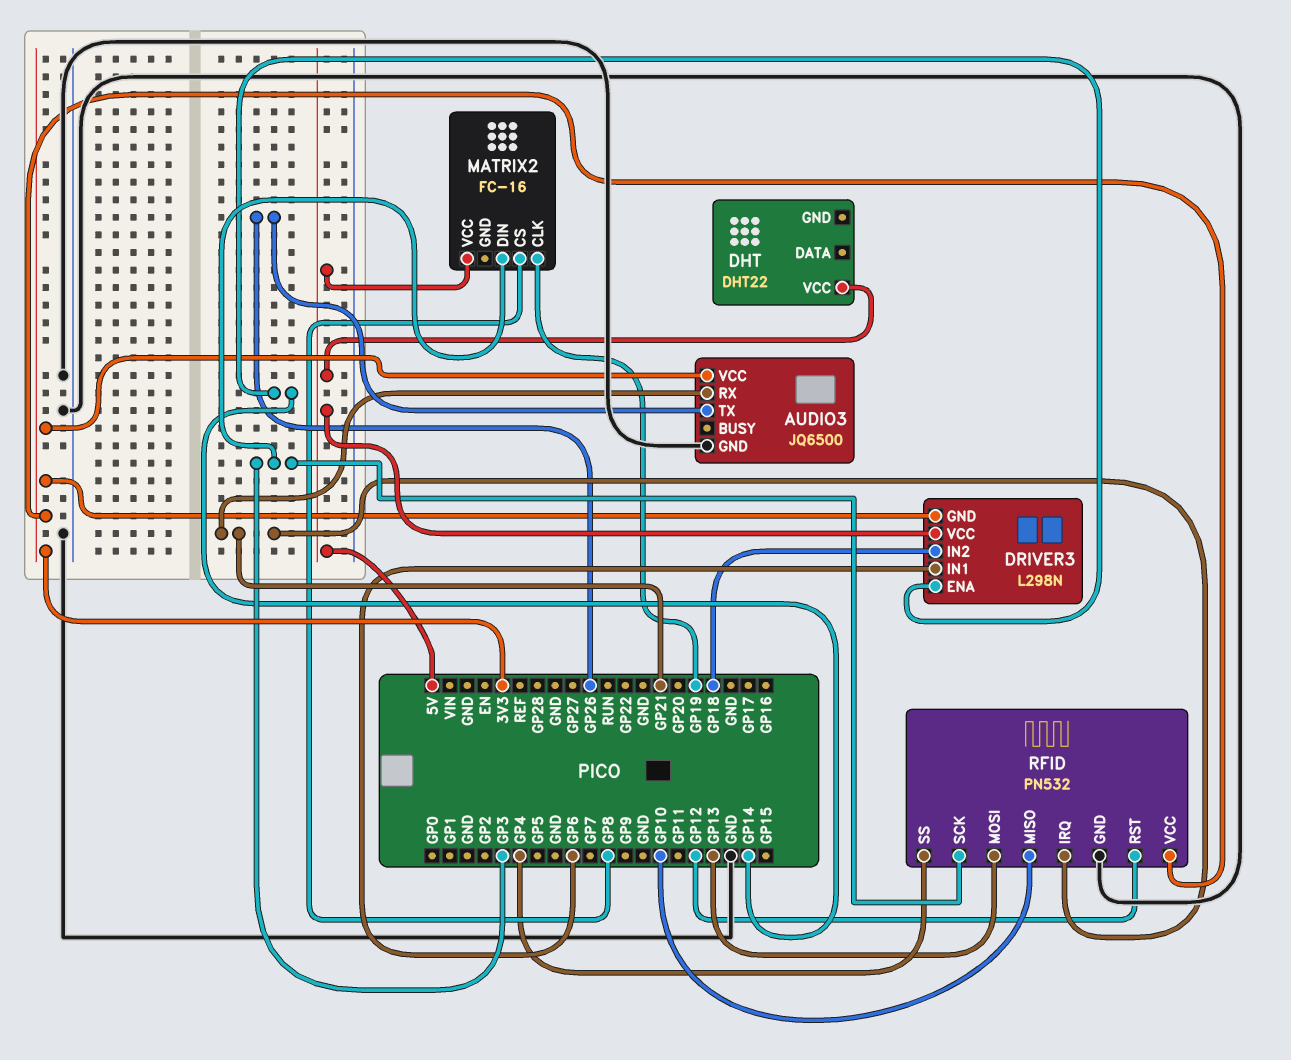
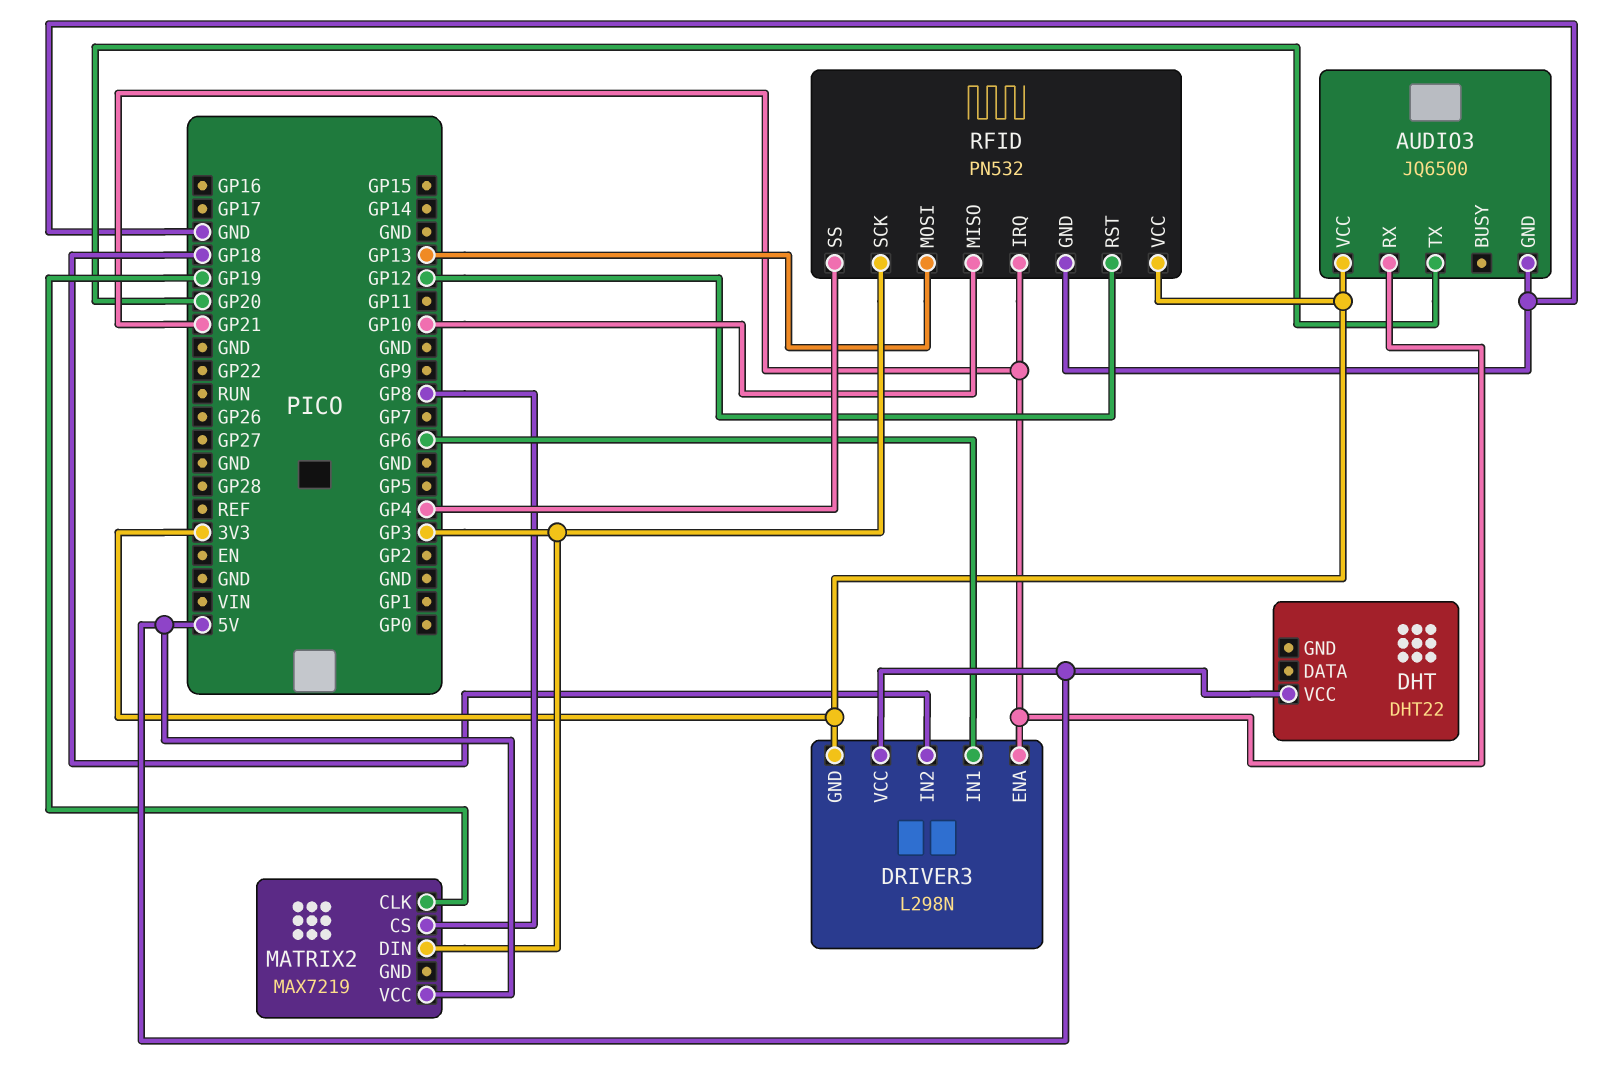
AUDIO3 pin TX: GP26 -> GP20
DRIVER3 pin ENA: GP14 -> GP21
MATRIX2: FC-16 -> MAX7219

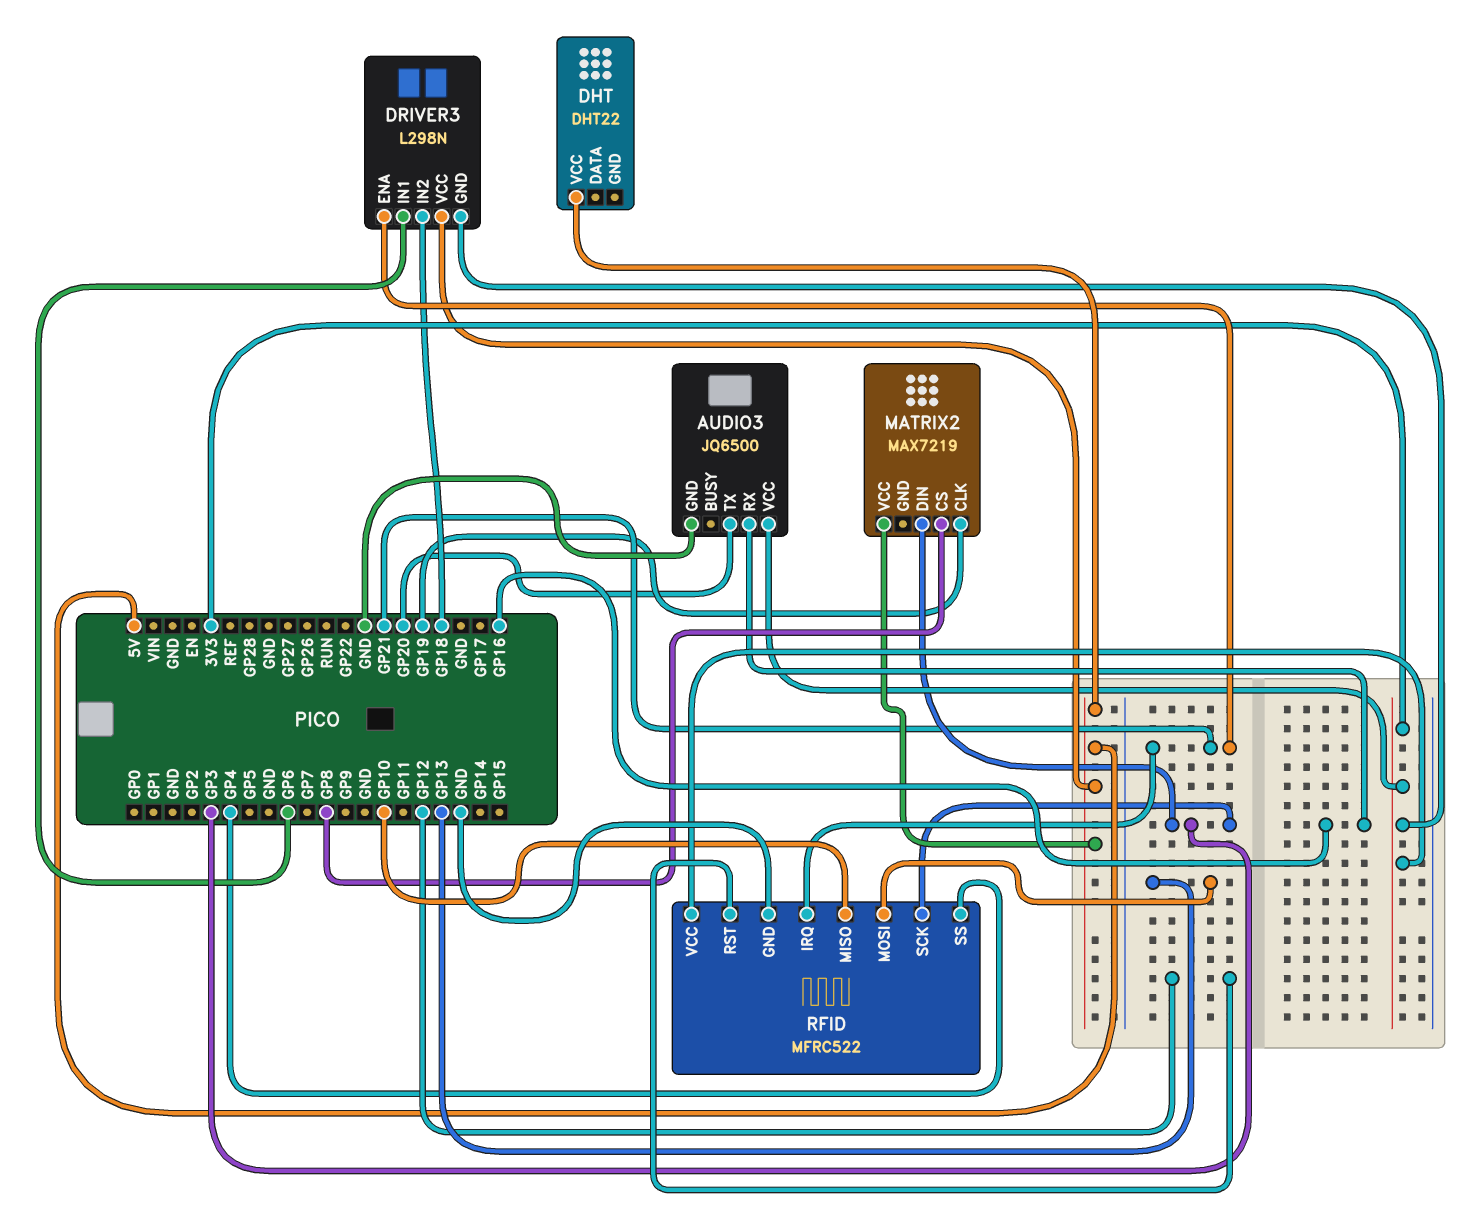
AUDIO3 pin RX: GP21 -> GP16
RFID: PN532 -> MFRC522

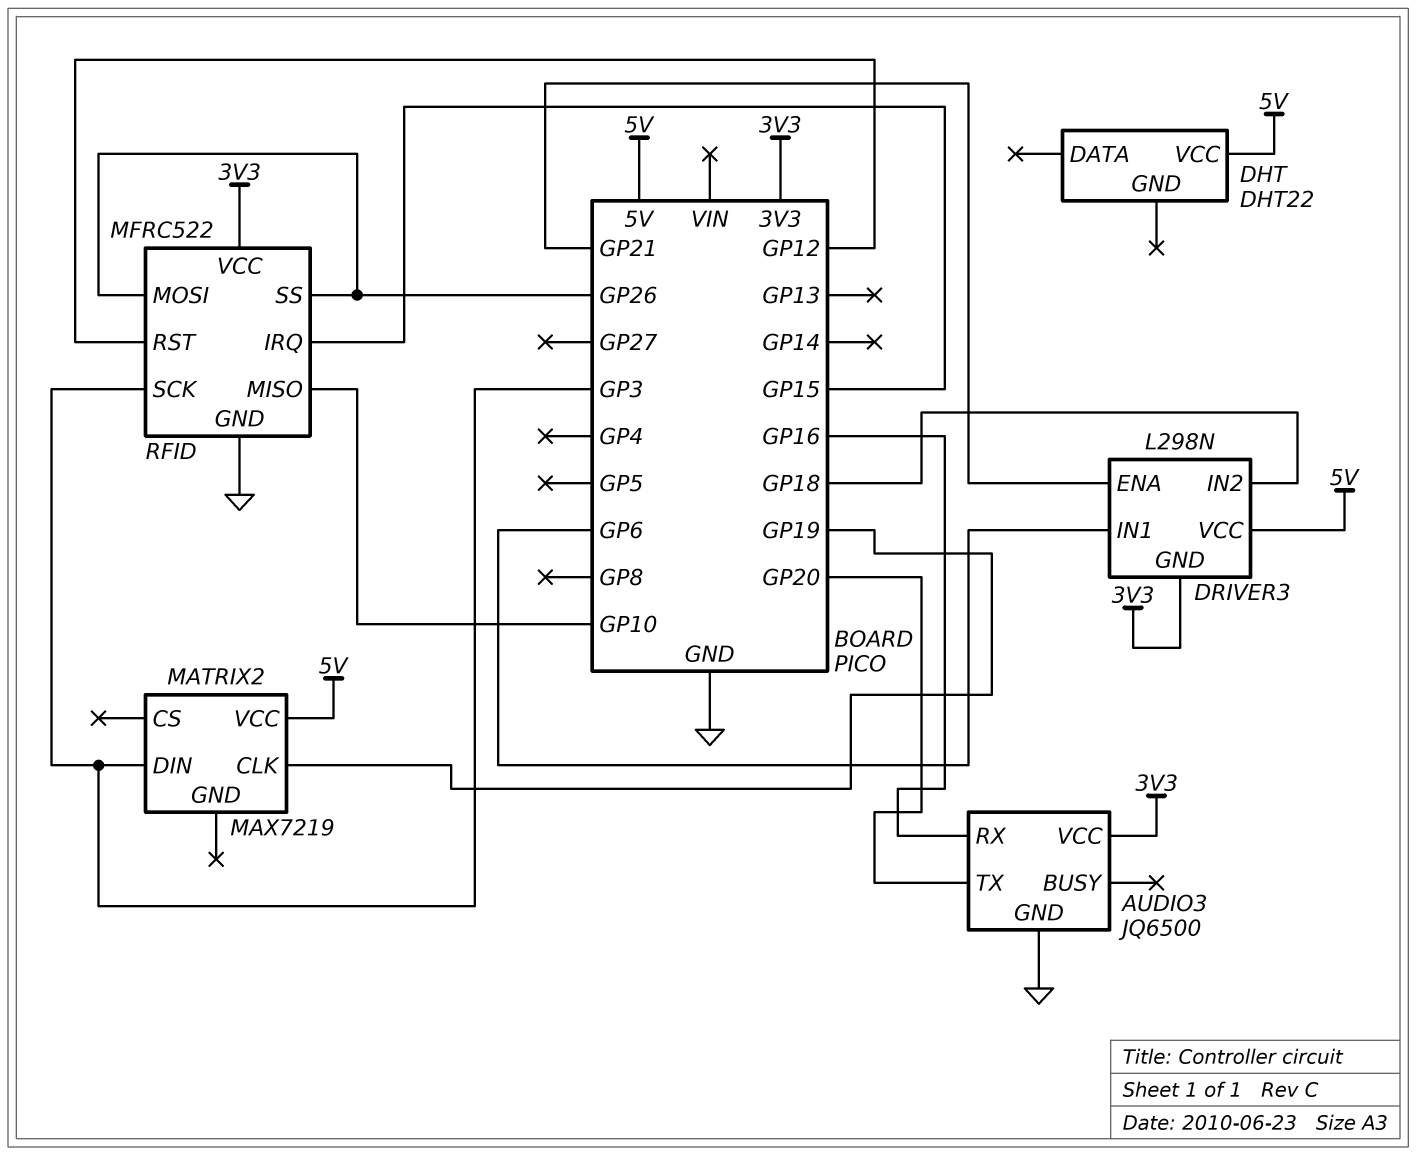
MATRIX2 pin CS: GP8 -> none
RFID pin IRQ: GP21 -> GP15
RFID pin MOSI: GP13 -> GP26
RFID pin SS: GP4 -> GP26

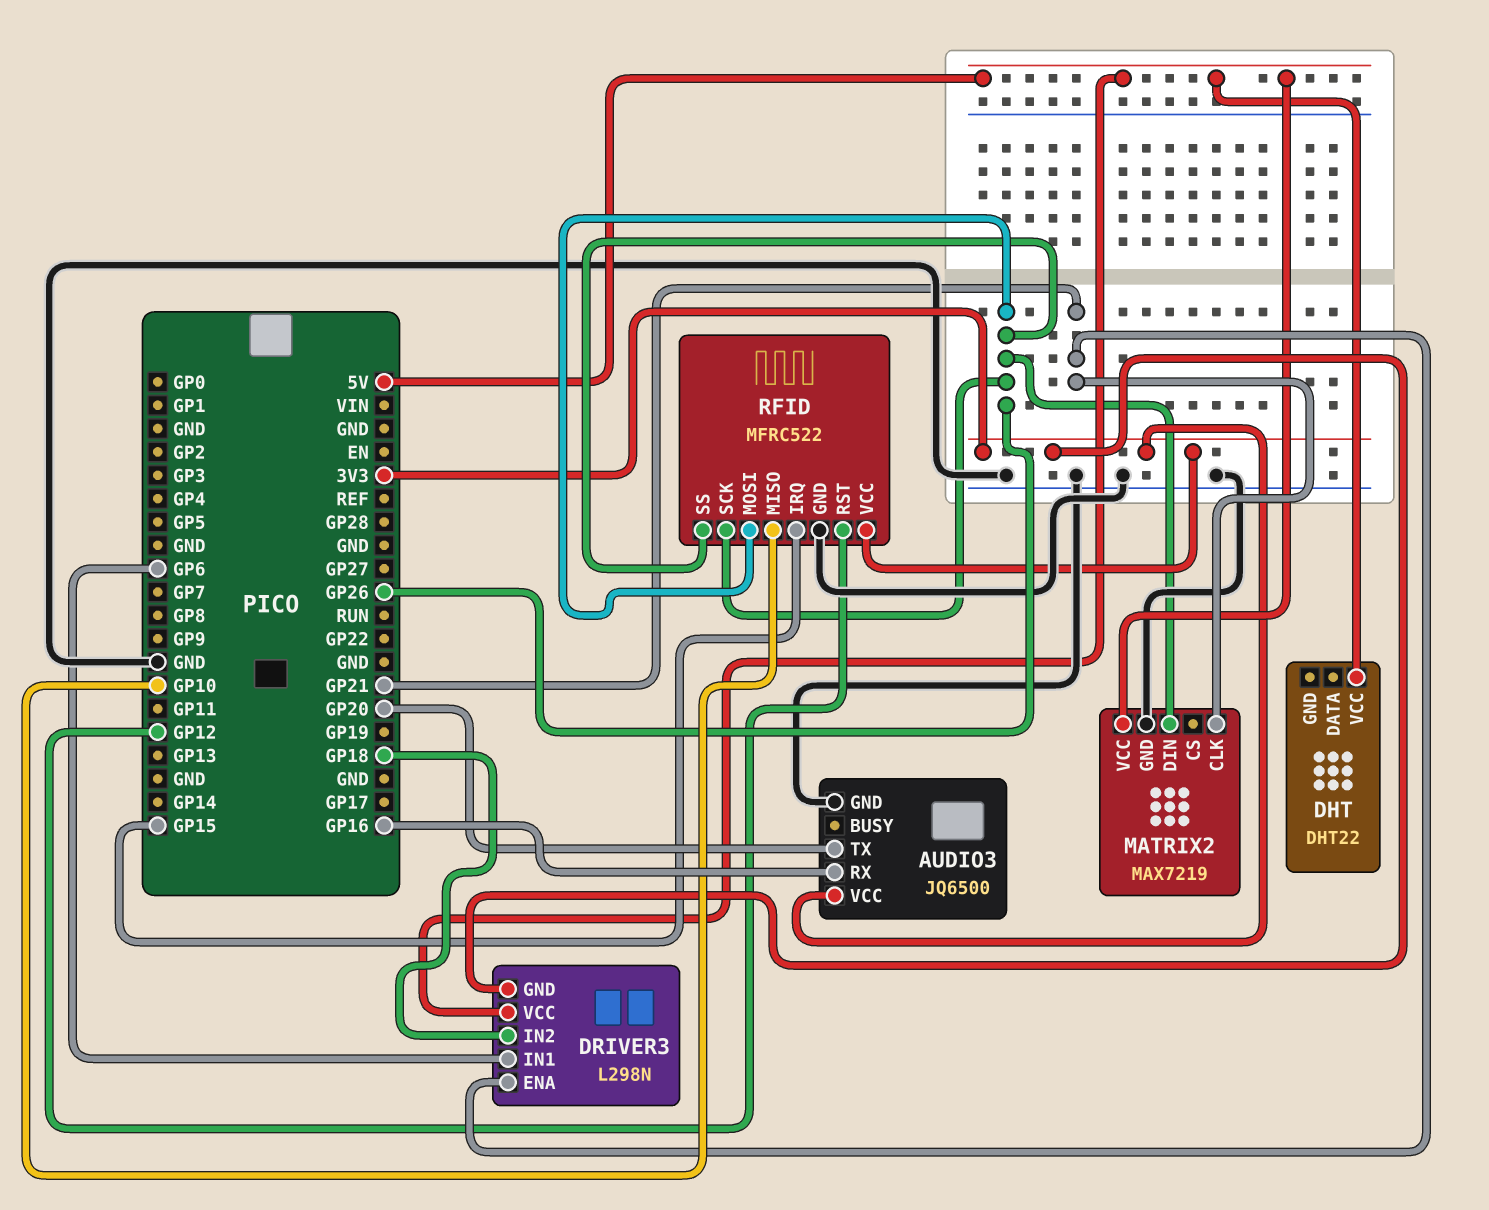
MATRIX2 pin CLK: GP19 -> GP21
MATRIX2 pin DIN: GP3 -> GP26
MATRIX2 pin GND: none -> GND
RFID pin SCK: GP3 -> GP26

